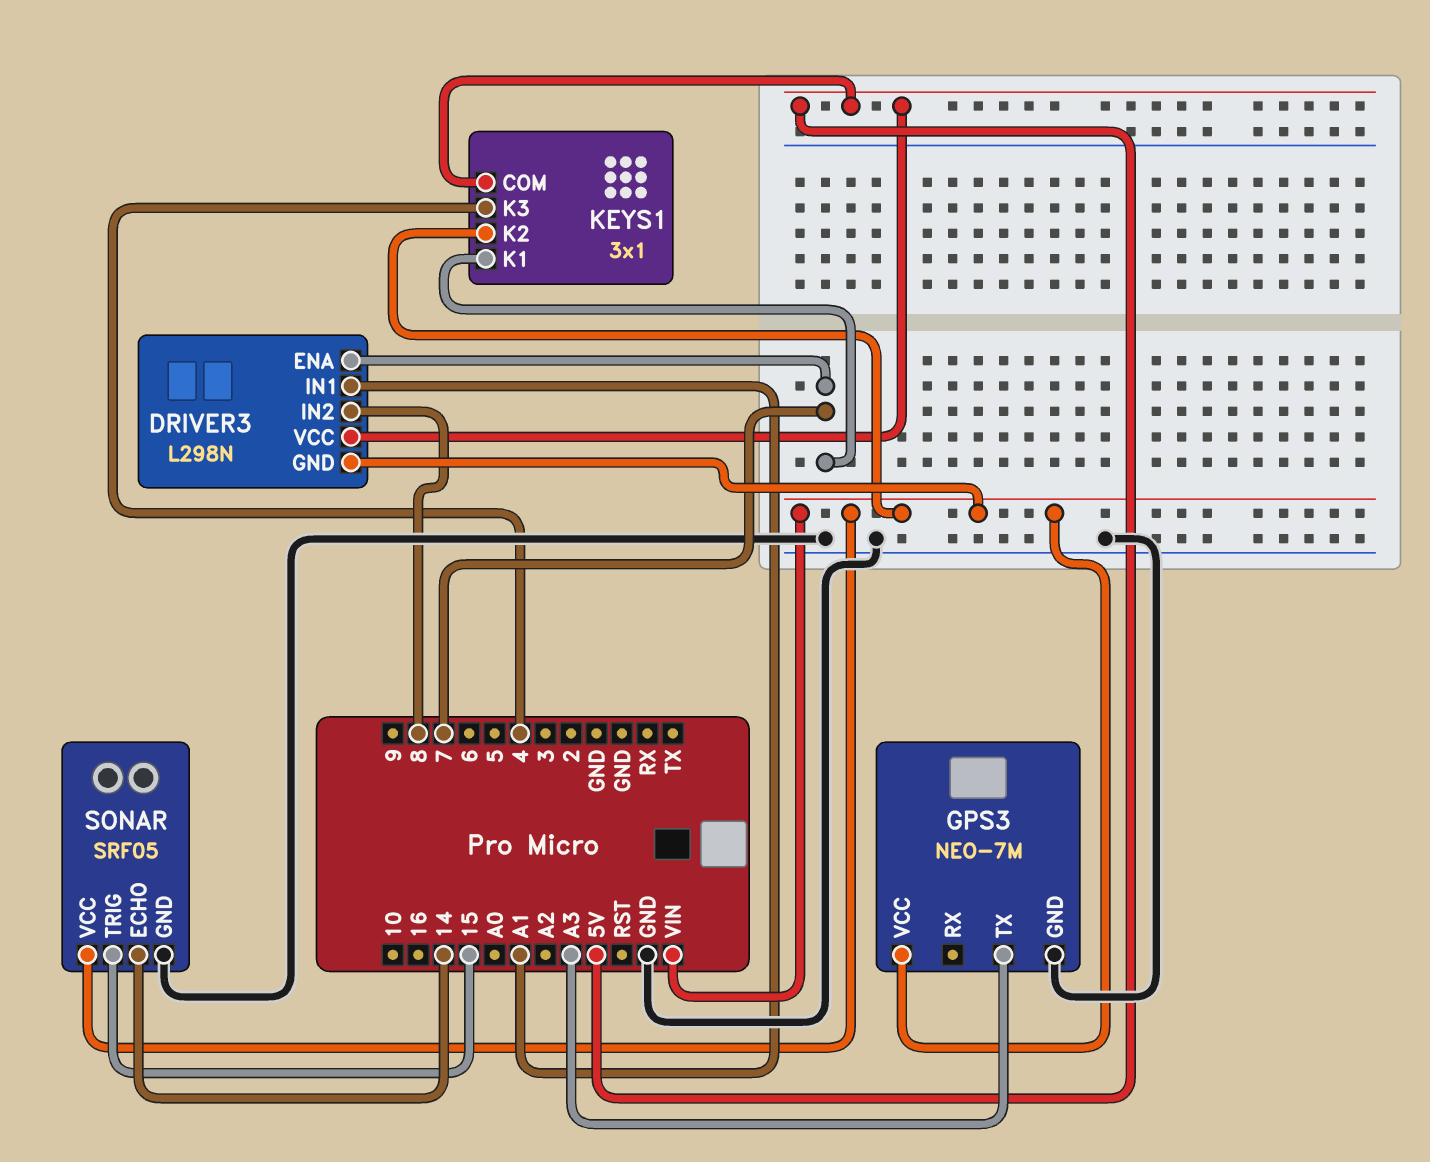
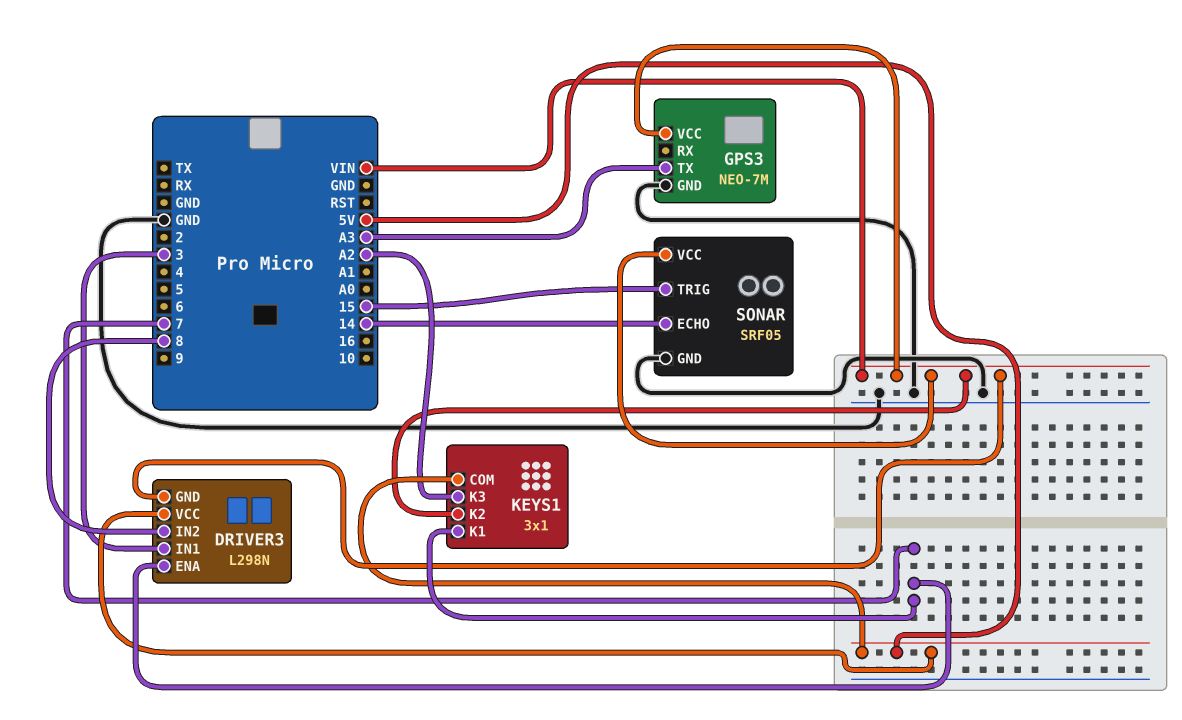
DRIVER3 pin IN1: A1 -> 3
KEYS1 pin K3: 4 -> A2

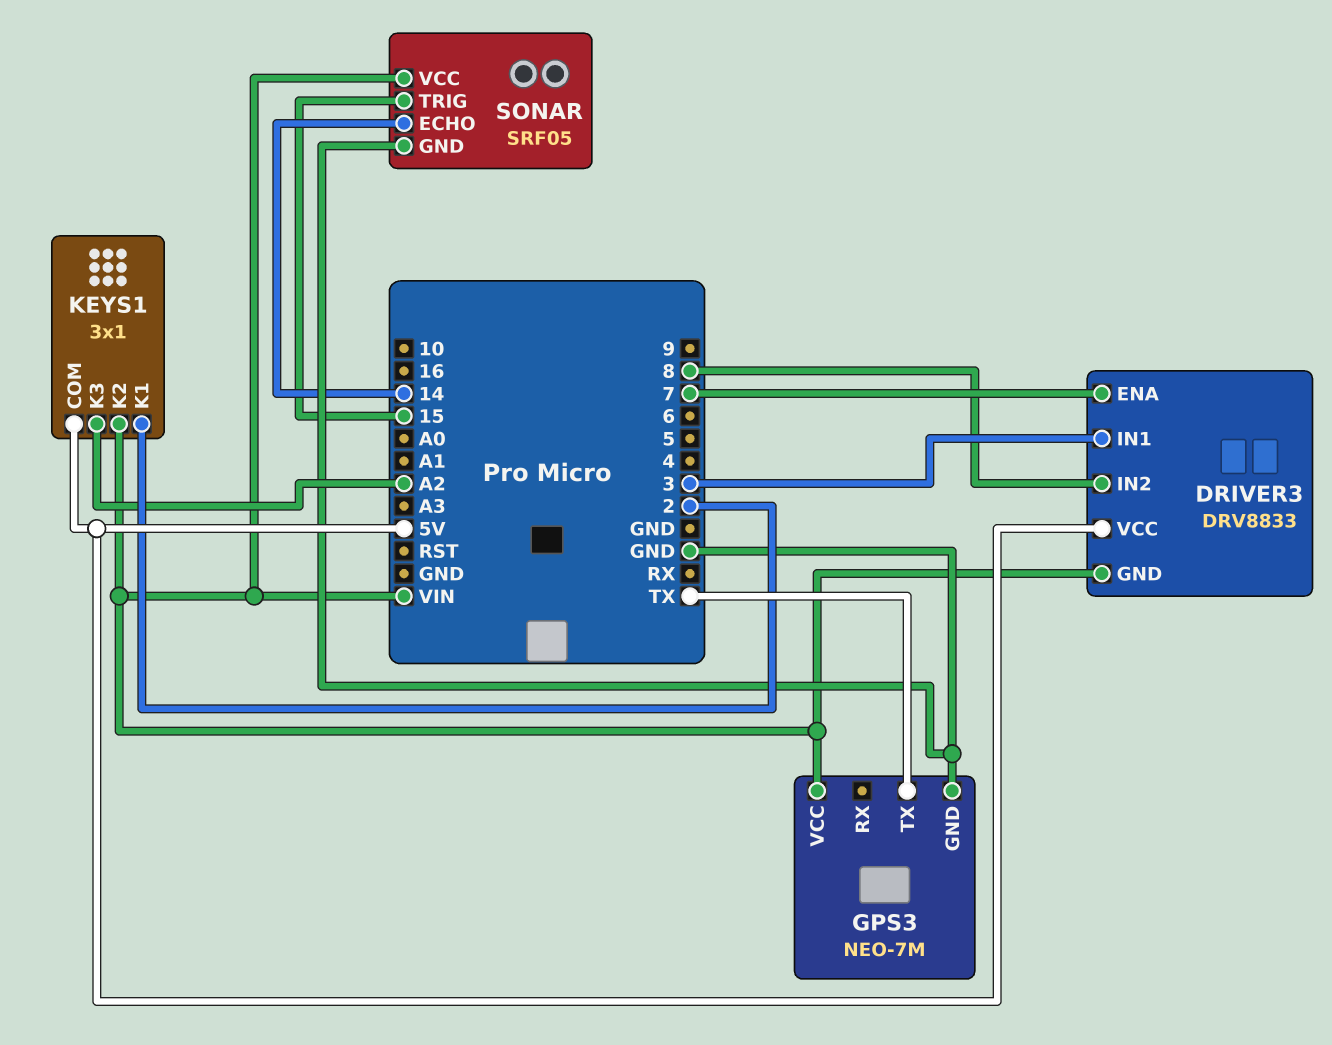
DRIVER3: L298N -> DRV8833
GPS3 pin TX: A3 -> TX
KEYS1 pin K1: 7 -> 2

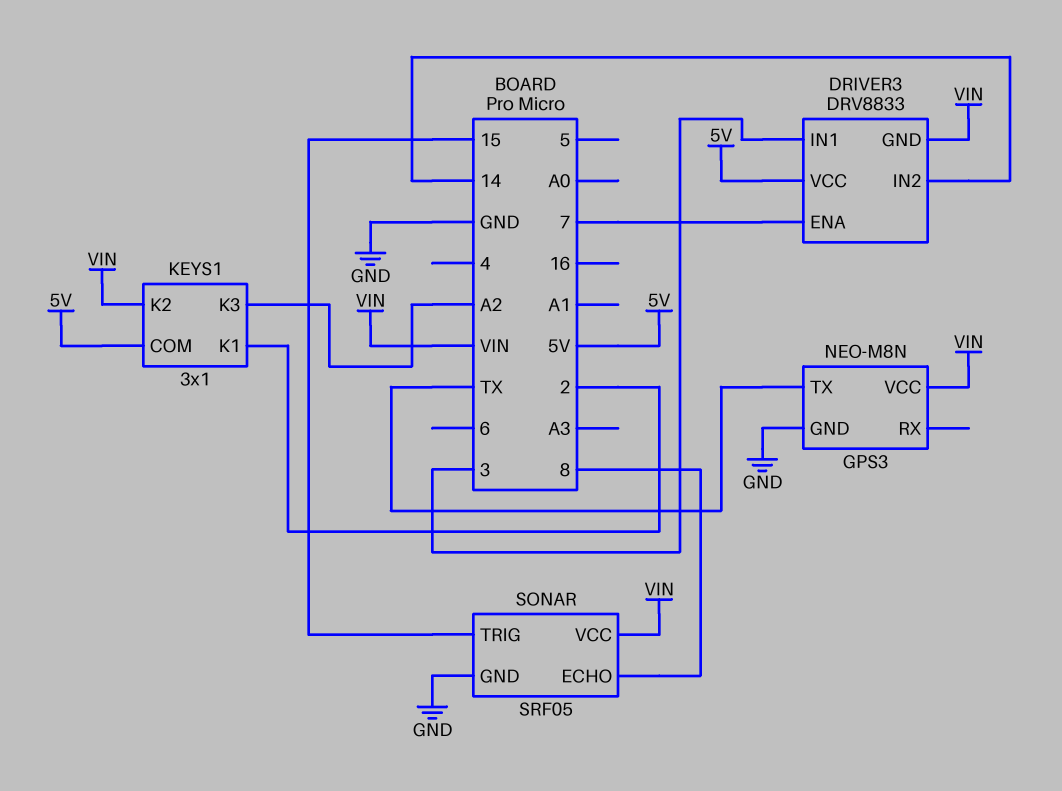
DRIVER3 pin IN2: 8 -> 14
GPS3: NEO-7M -> NEO-M8N
SONAR pin ECHO: 14 -> 8

